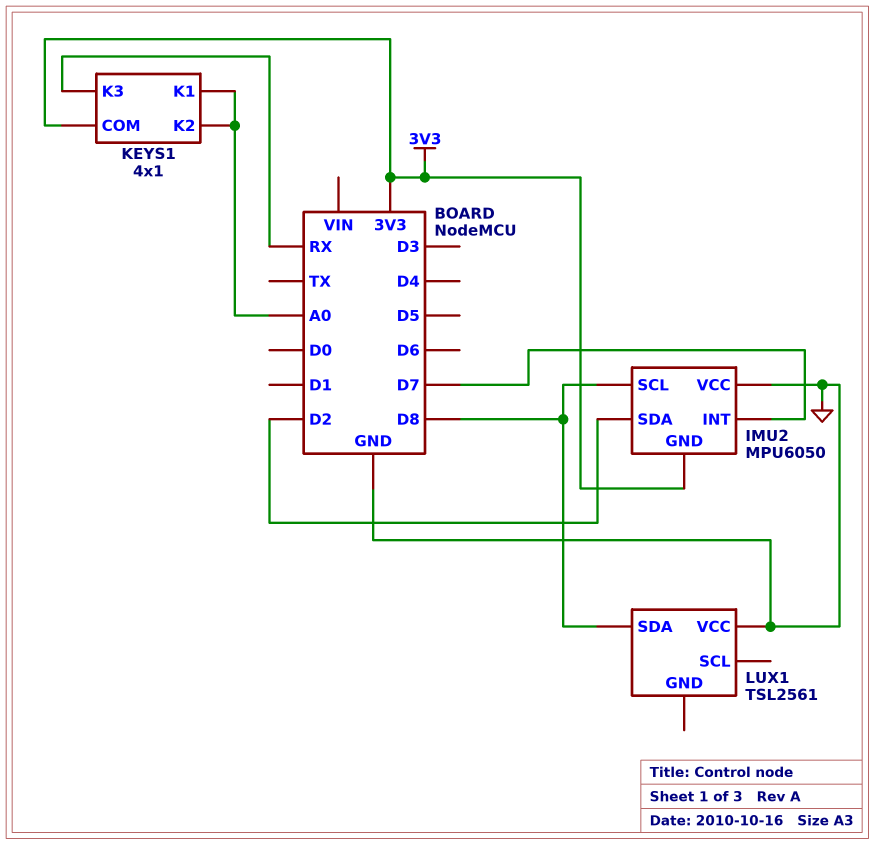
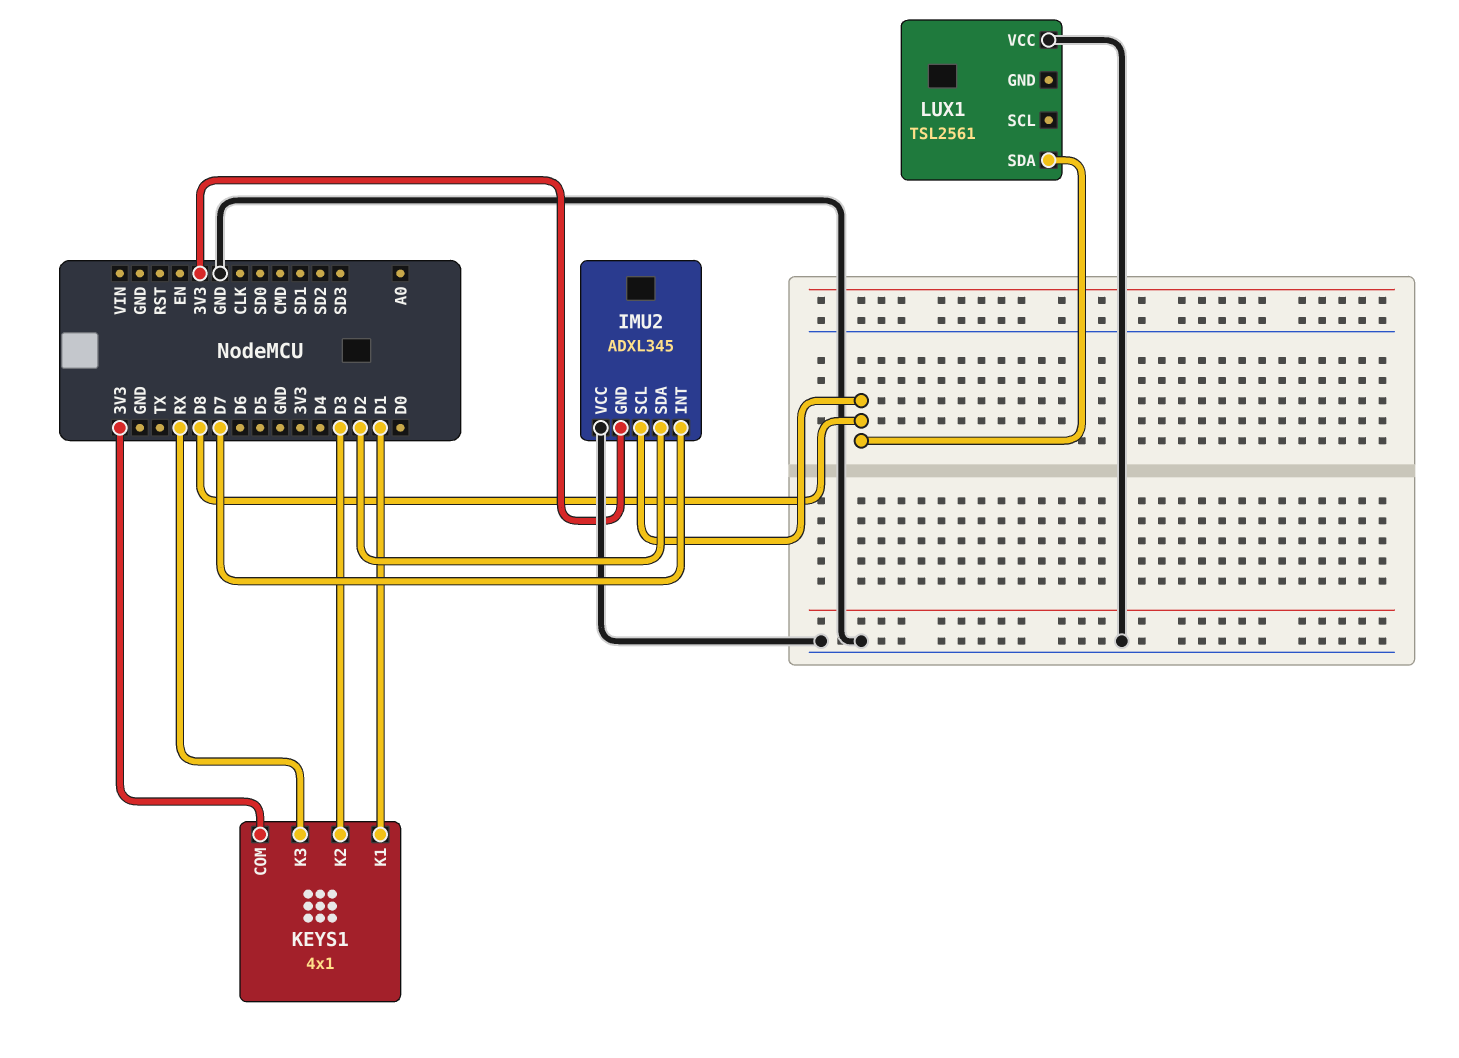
IMU2: MPU6050 -> ADXL345
KEYS1 pin K1: A0 -> D1
KEYS1 pin K2: A0 -> D3

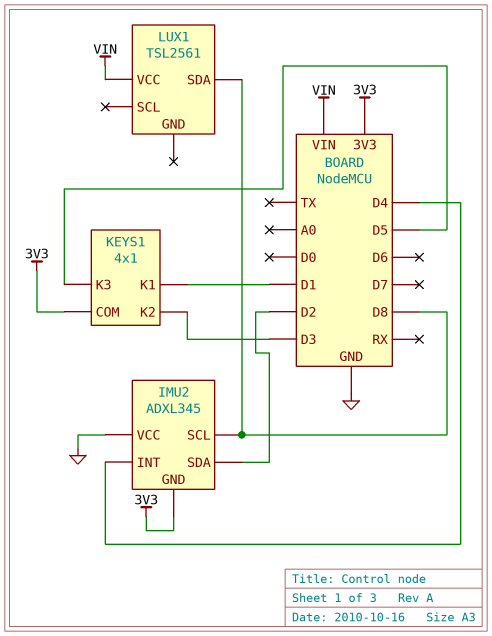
IMU2 pin INT: D7 -> D4
KEYS1 pin K3: RX -> D5
LUX1 pin VCC: GND -> VIN

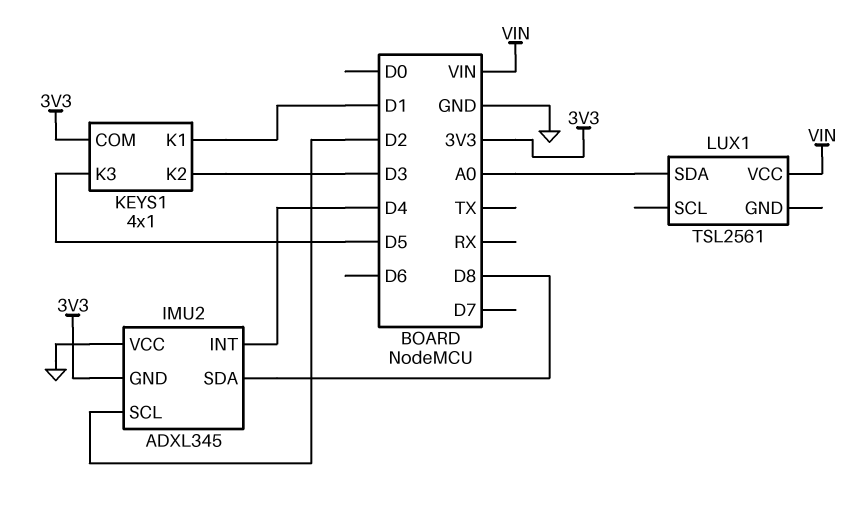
IMU2 pin SCL: D8 -> D2
IMU2 pin SDA: D2 -> D8
LUX1 pin SDA: D8 -> A0

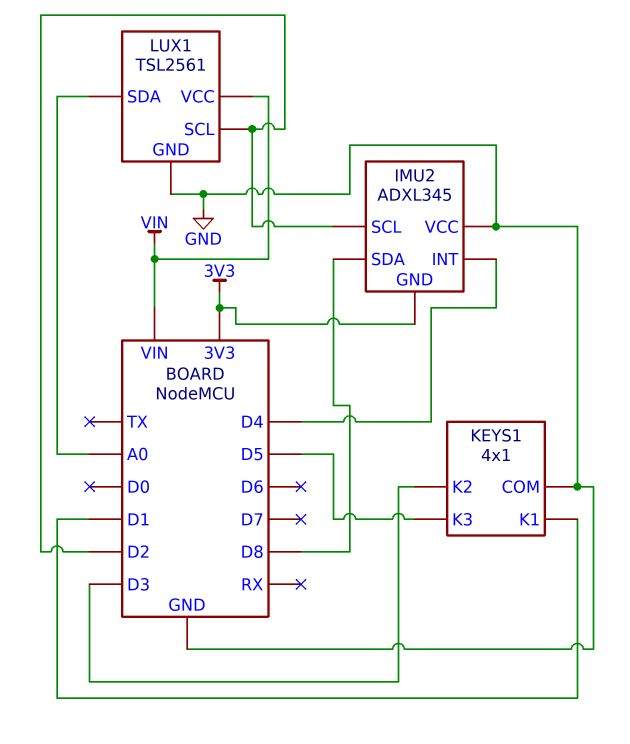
KEYS1 pin COM: 3V3 -> GND
LUX1 pin GND: none -> GND
LUX1 pin SCL: none -> D2

